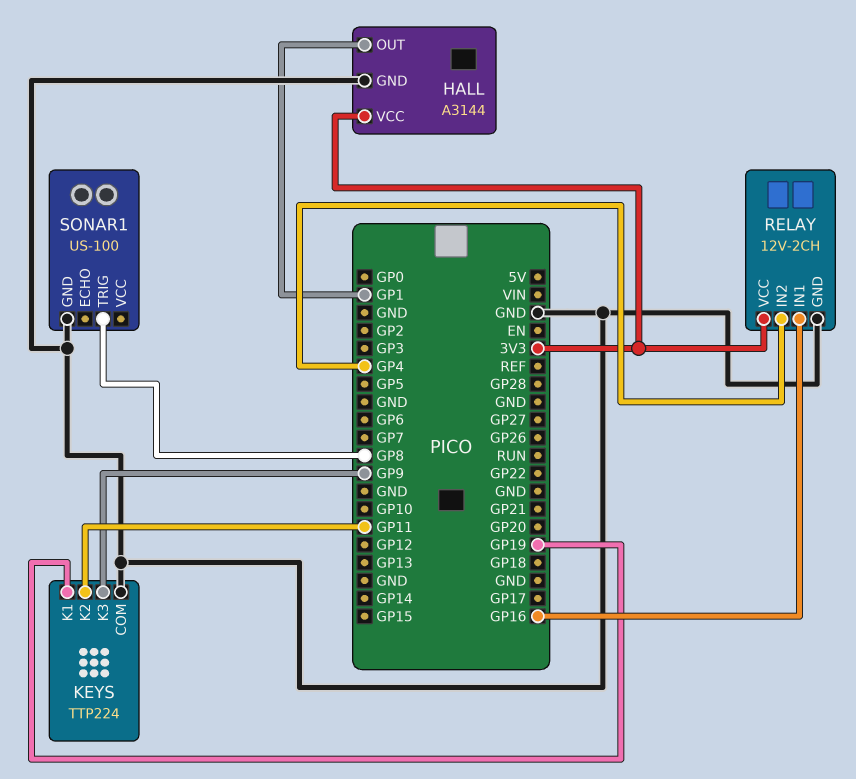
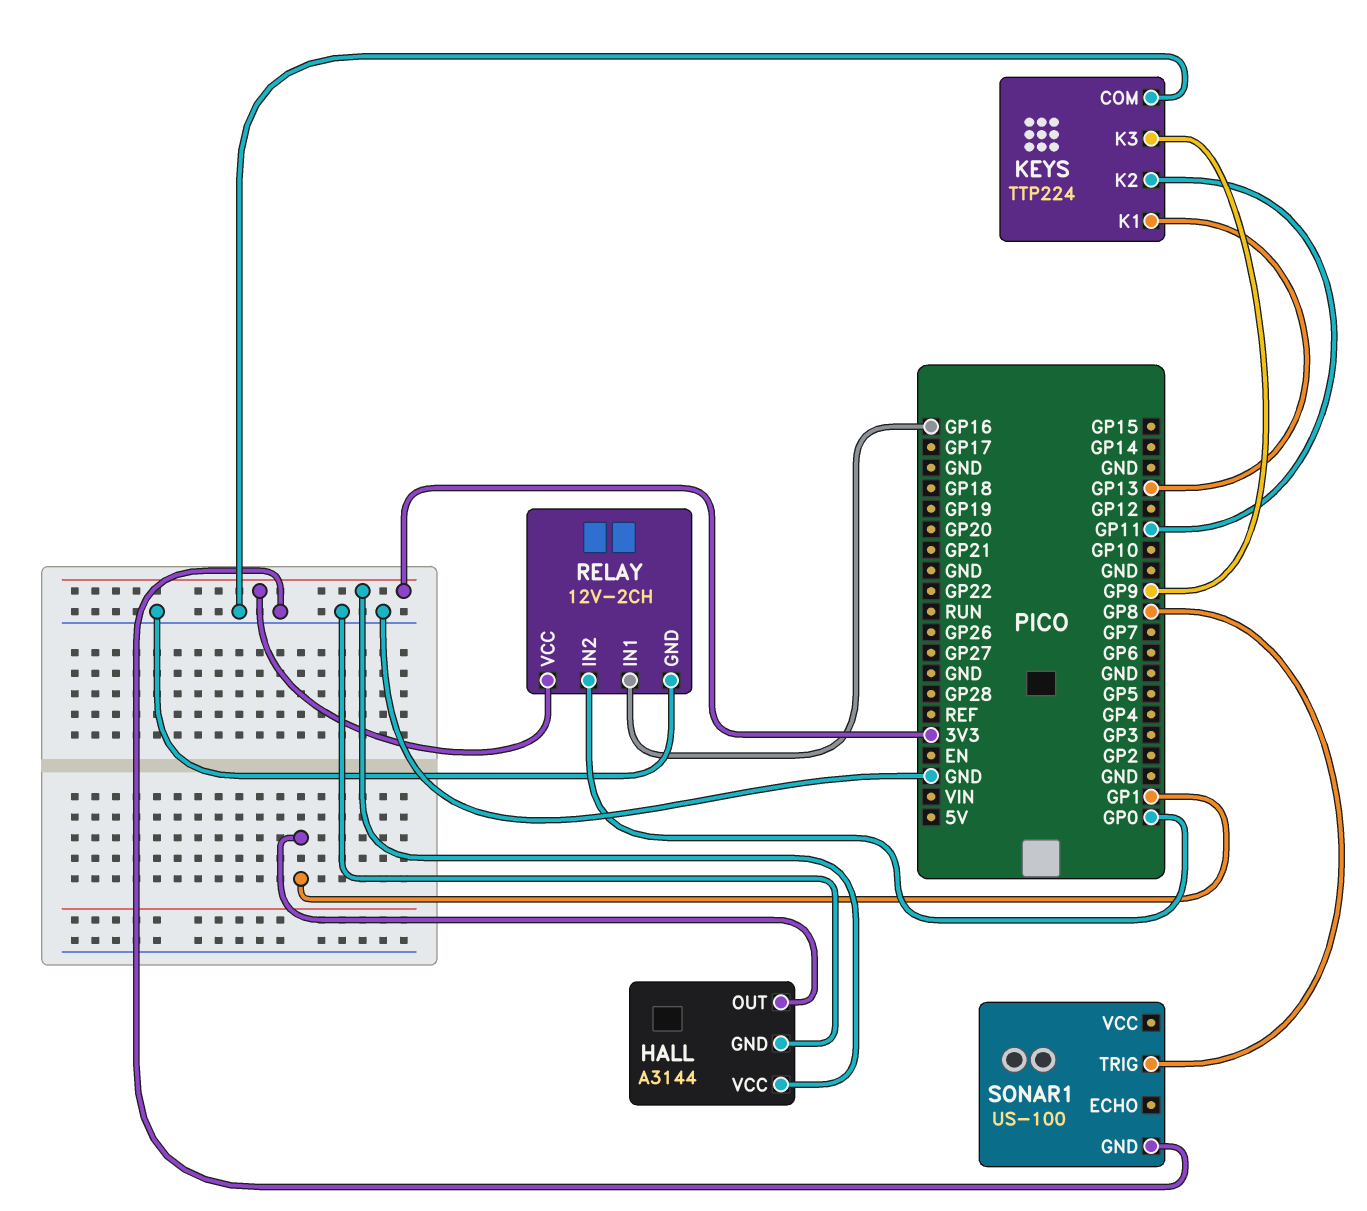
KEYS pin K1: GP19 -> GP13
RELAY pin IN2: GP4 -> GP0

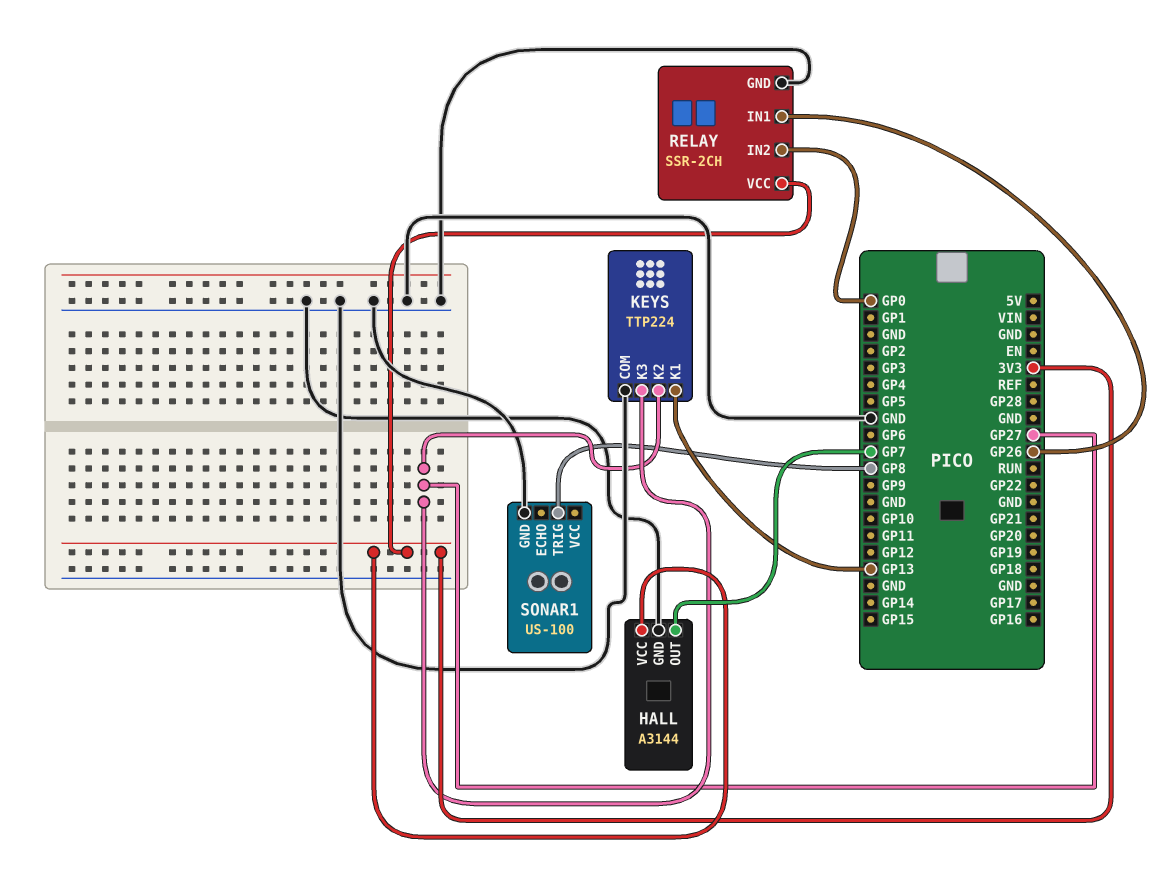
HALL pin OUT: GP1 -> GP7
KEYS pin K2: GP11 -> GP27
KEYS pin K3: GP9 -> GP27
RELAY: 12V-2CH -> SSR-2CH
RELAY pin IN1: GP16 -> GP26

